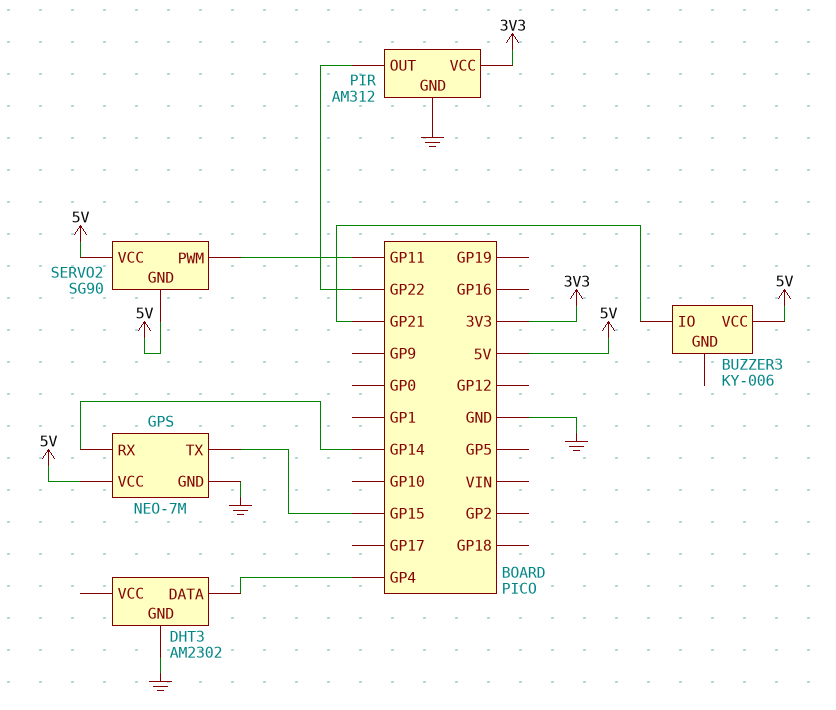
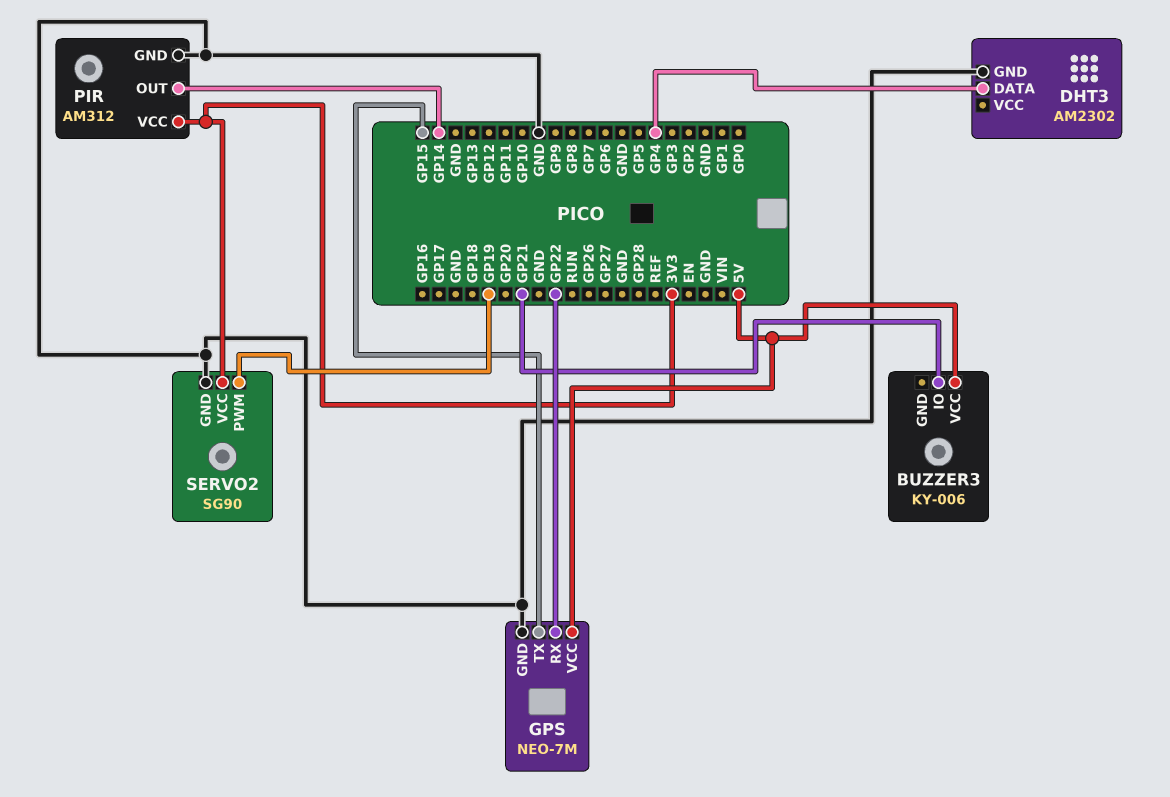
GPS pin RX: GP14 -> GP22
PIR pin OUT: GP22 -> GP14
SERVO2 pin GND: 5V -> GND
SERVO2 pin PWM: GP11 -> GP19
SERVO2 pin VCC: 5V -> 3V3

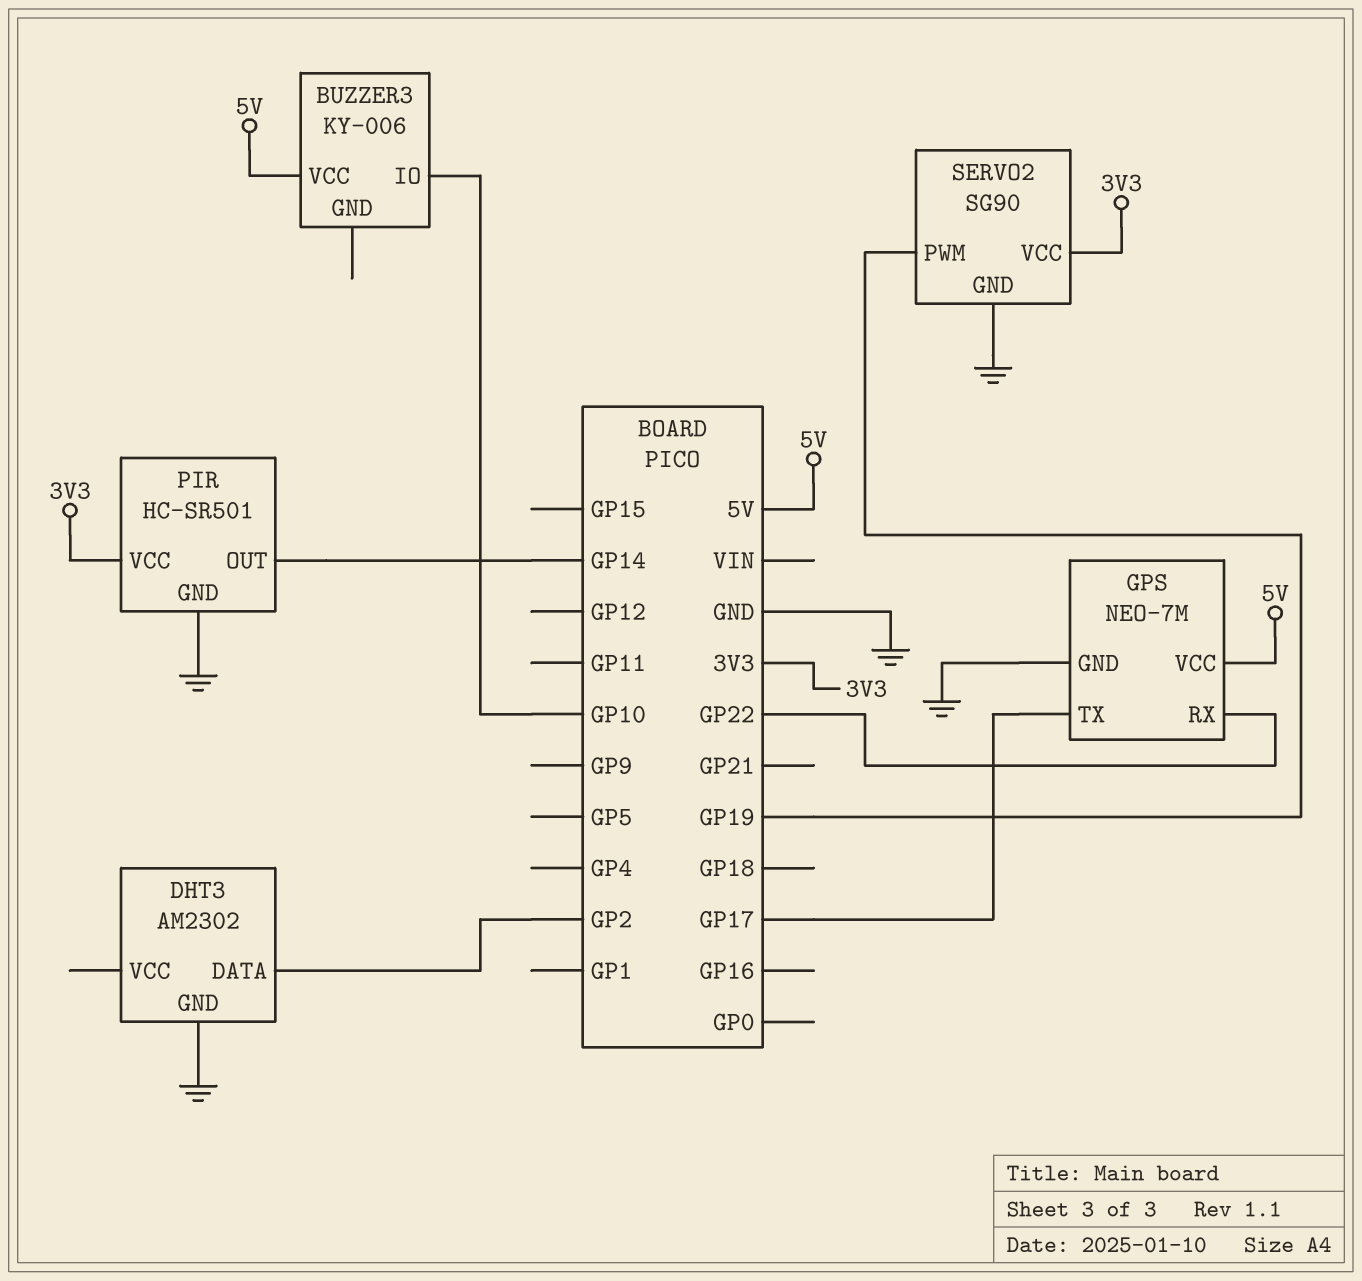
BUZZER3 pin IO: GP21 -> GP10
DHT3 pin DATA: GP4 -> GP2
GPS pin TX: GP15 -> GP17
PIR: AM312 -> HC-SR501

